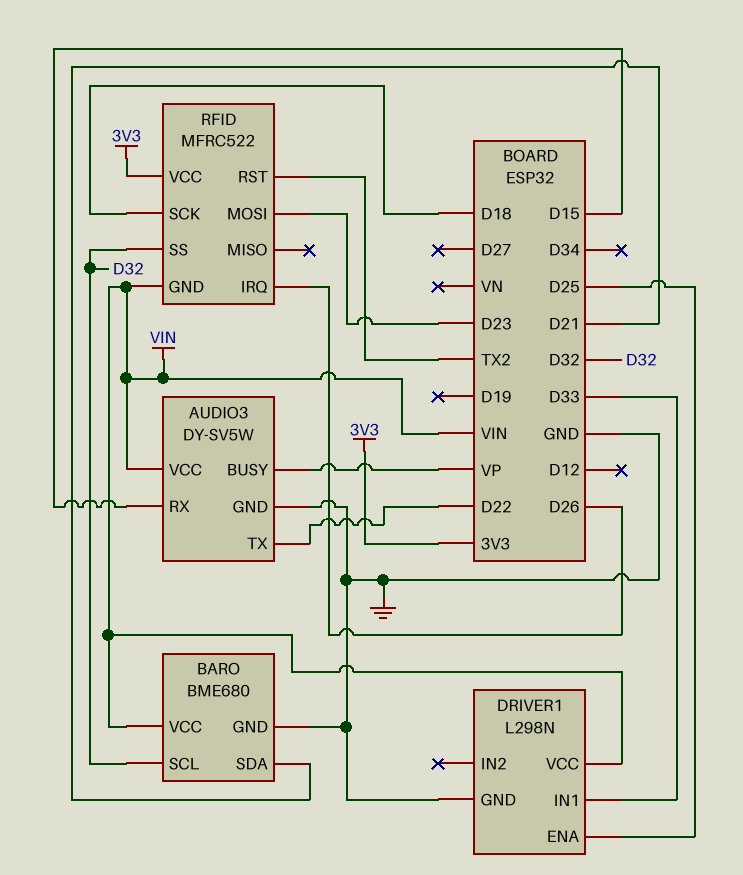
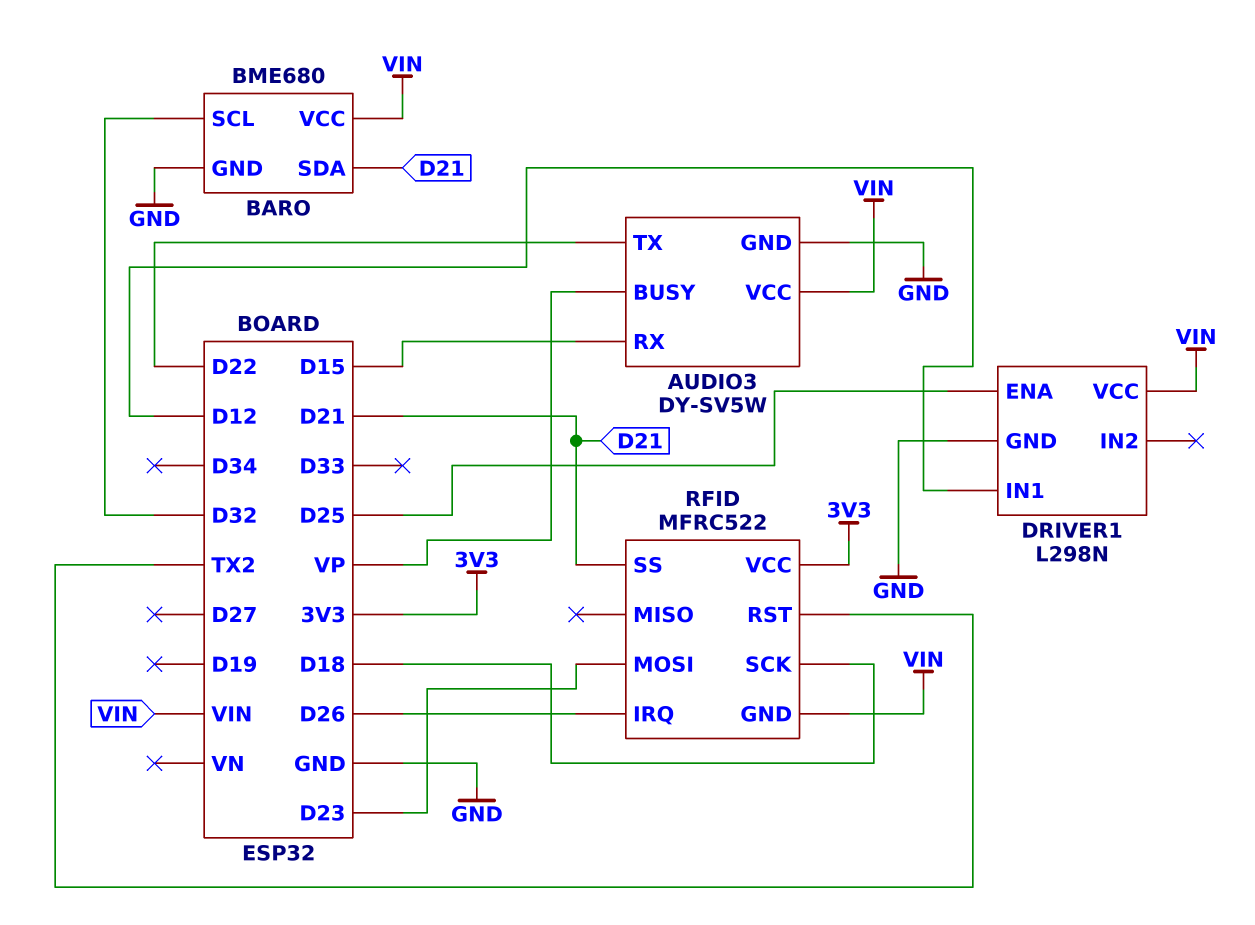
DRIVER1 pin IN1: D33 -> D12
RFID pin SS: D32 -> D21

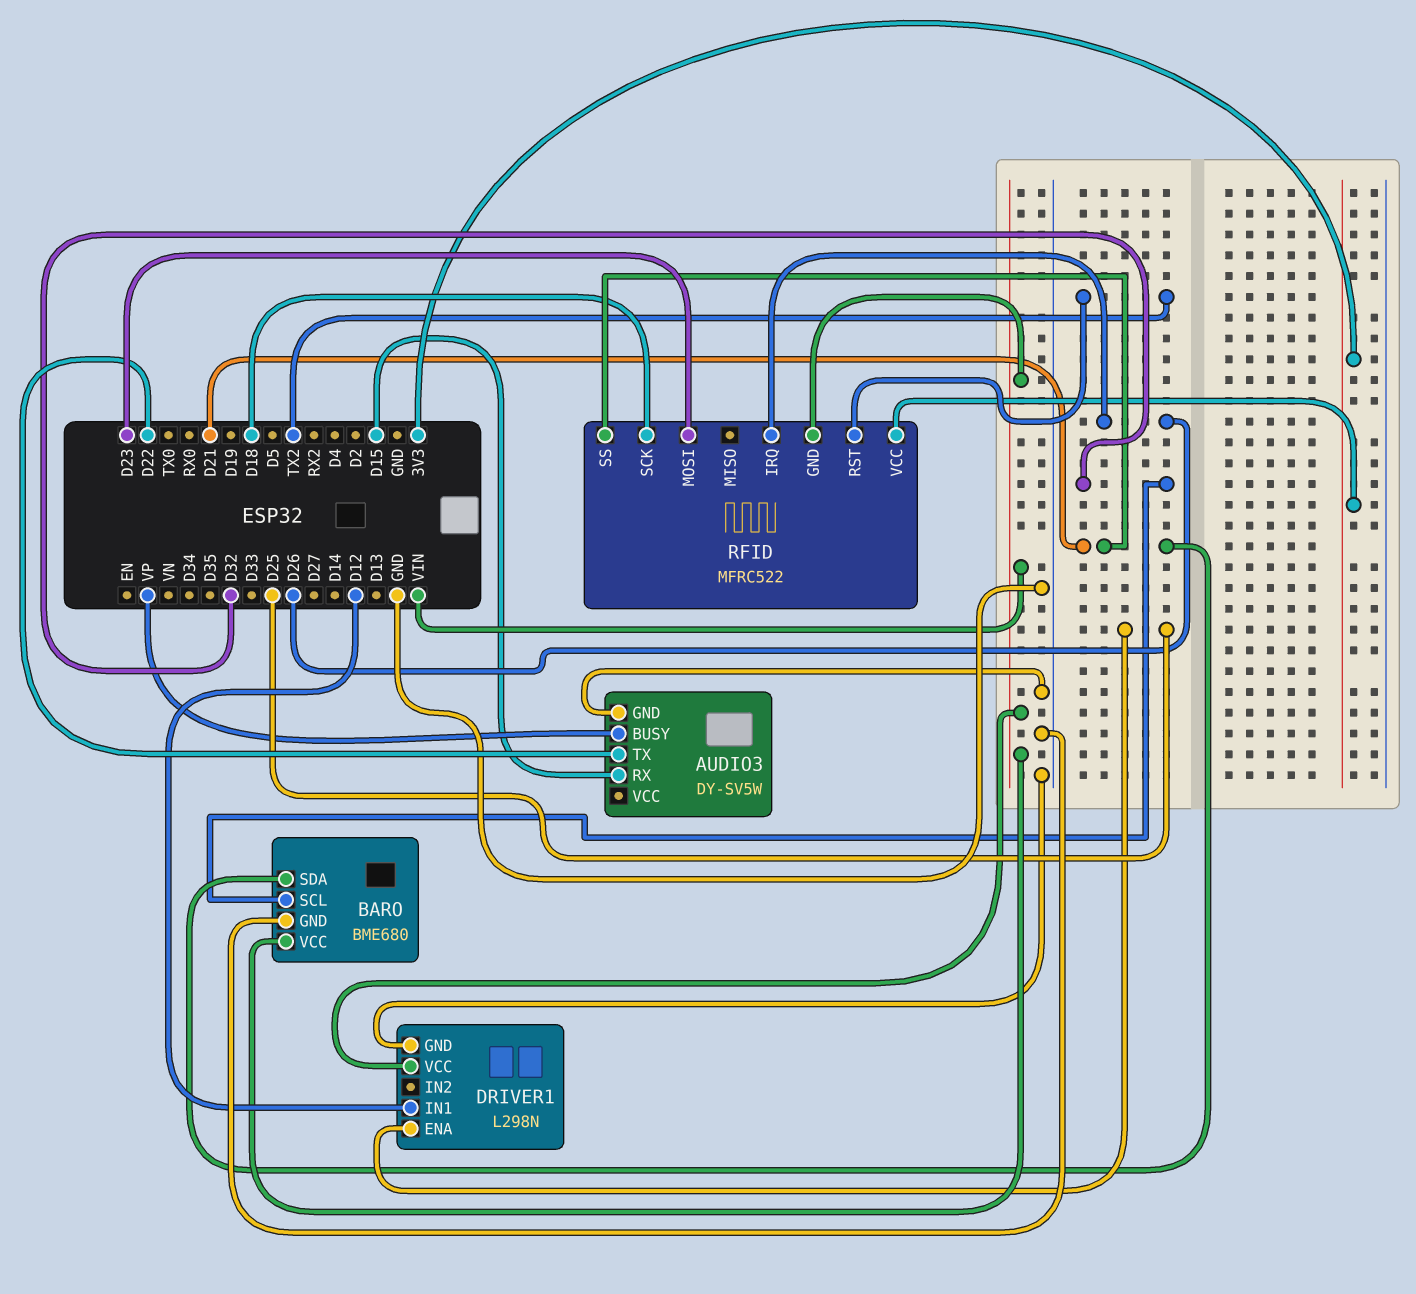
AUDIO3 pin VCC: VIN -> none

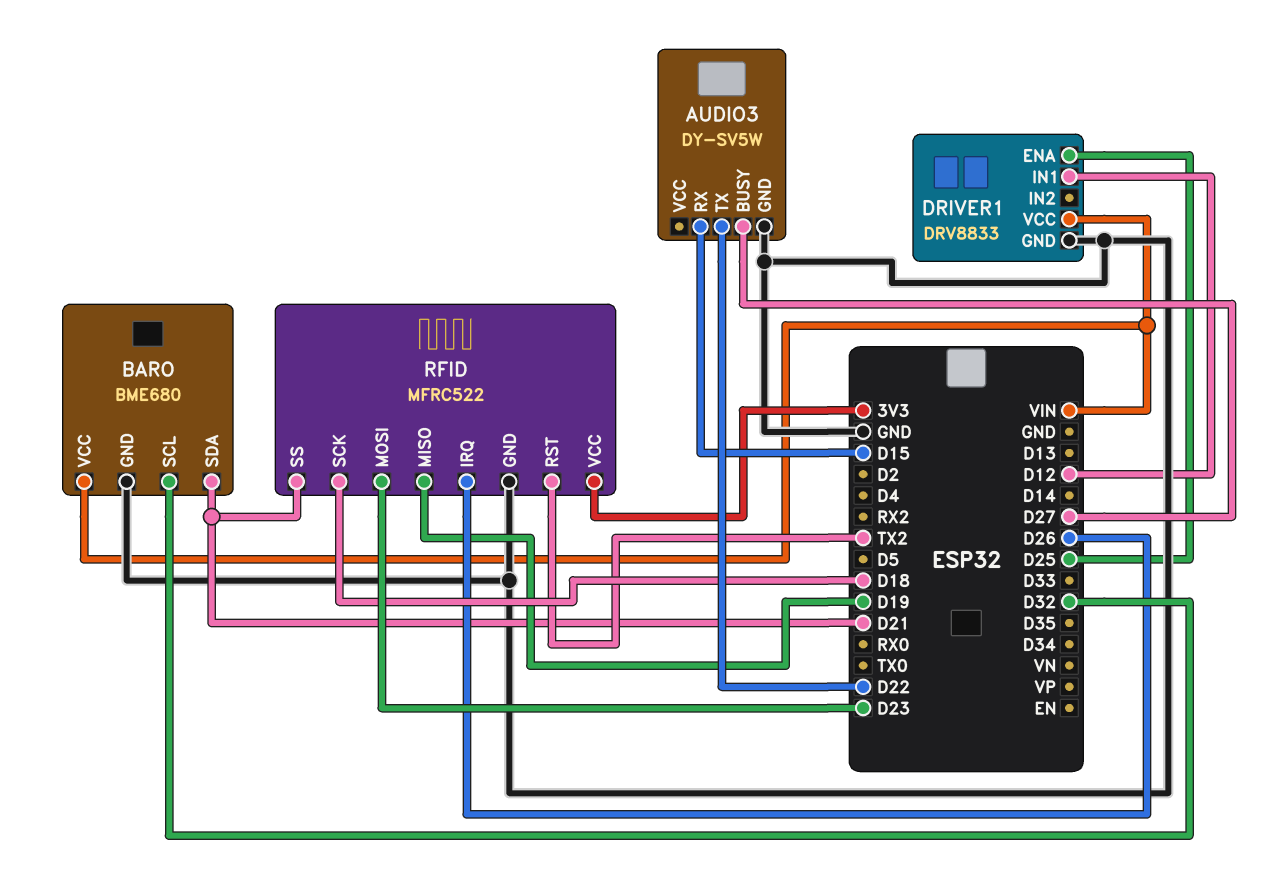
AUDIO3 pin BUSY: VP -> D27
DRIVER1: L298N -> DRV8833
RFID pin GND: VIN -> GND
RFID pin MISO: none -> D19

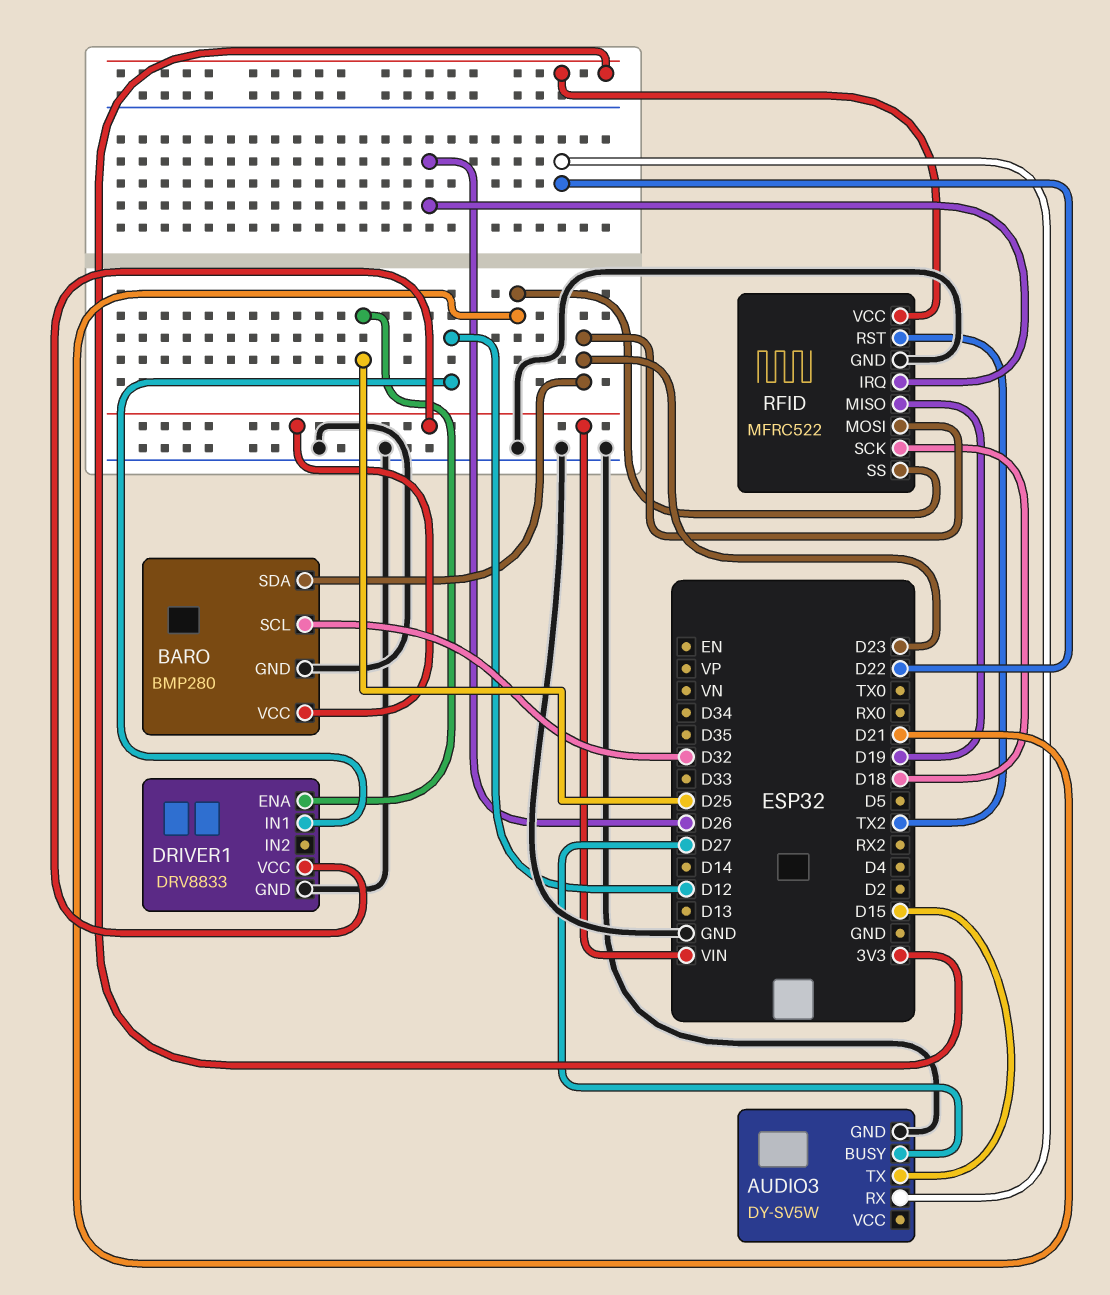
AUDIO3 pin RX: D15 -> D22
AUDIO3 pin TX: D22 -> D15
BARO: BME680 -> BMP280
BARO pin SDA: D21 -> D23

